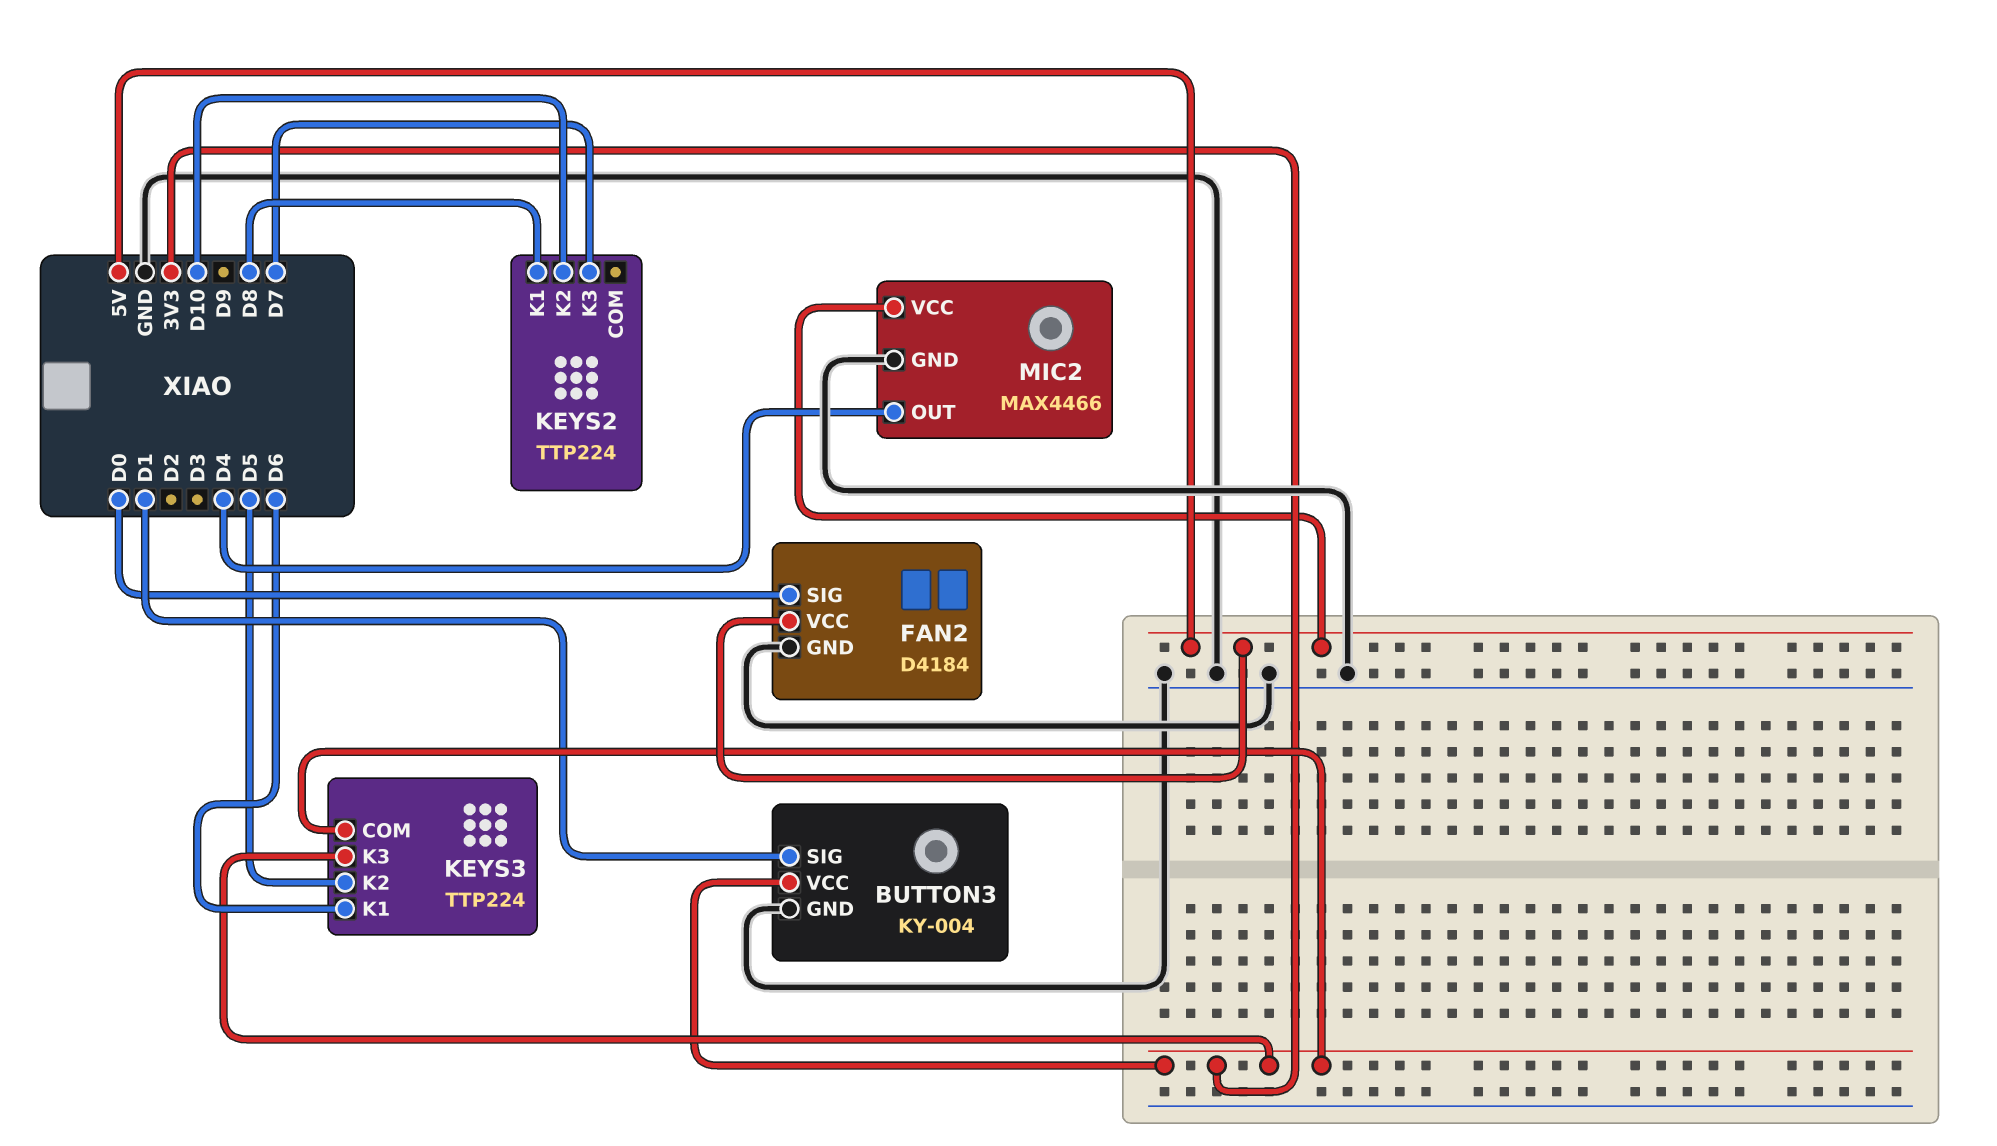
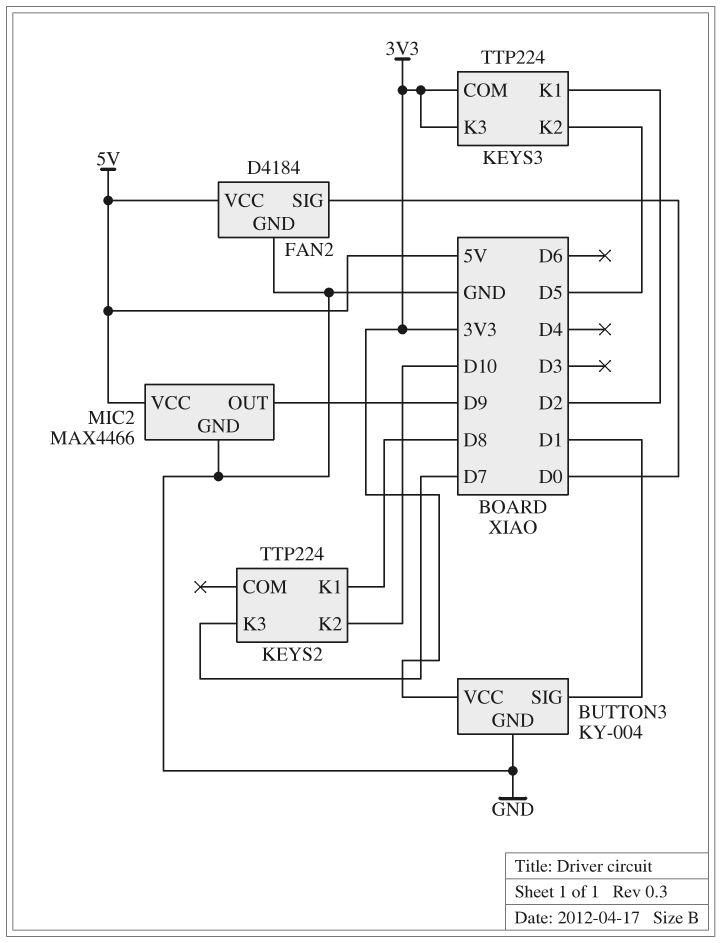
KEYS3 pin K1: D6 -> D2
MIC2 pin OUT: D4 -> D9

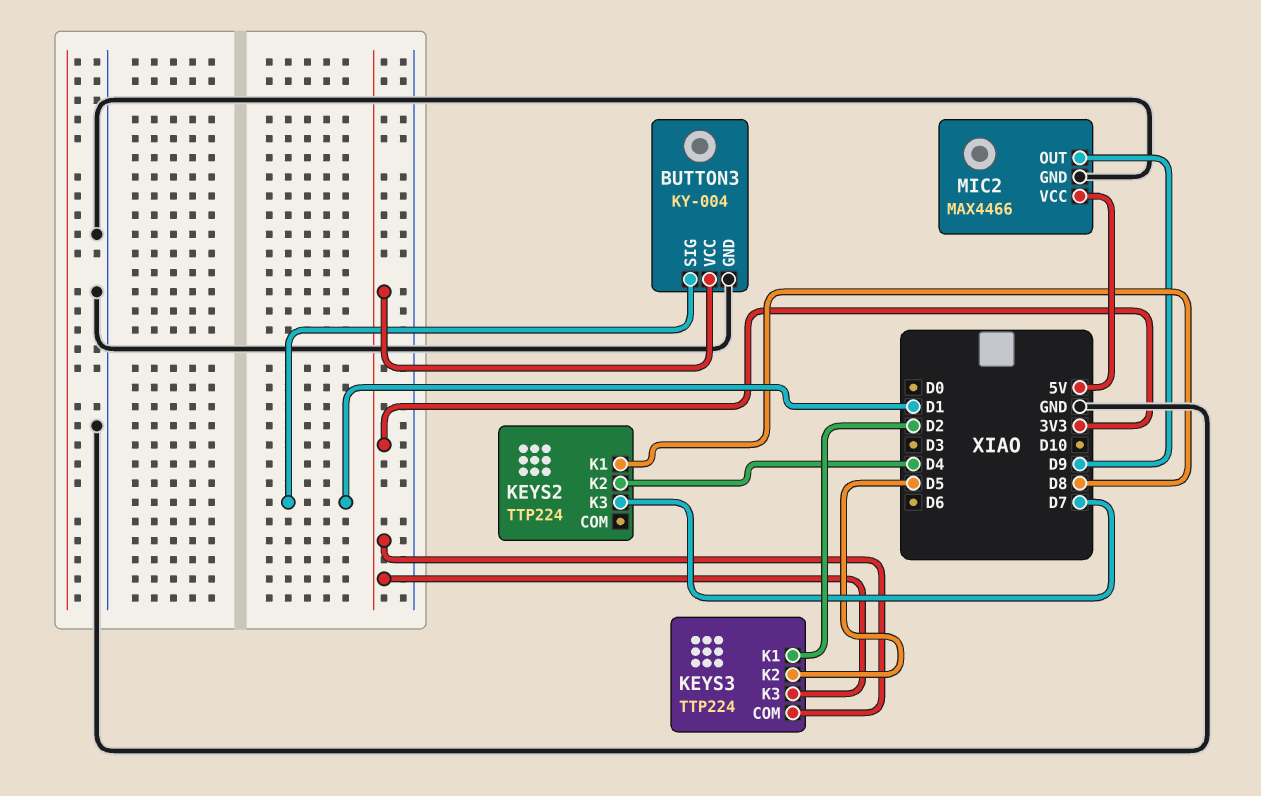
FAN2: D4184 -> none
FAN2 pin GND: GND -> none
FAN2 pin SIG: D0 -> none
FAN2 pin VCC: 5V -> none
KEYS2 pin K2: D10 -> D4

